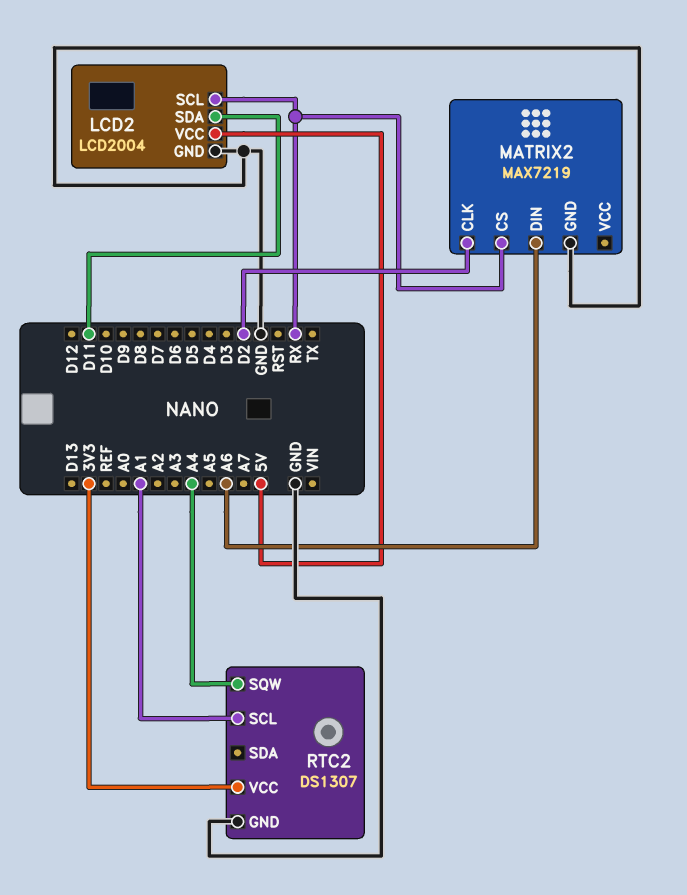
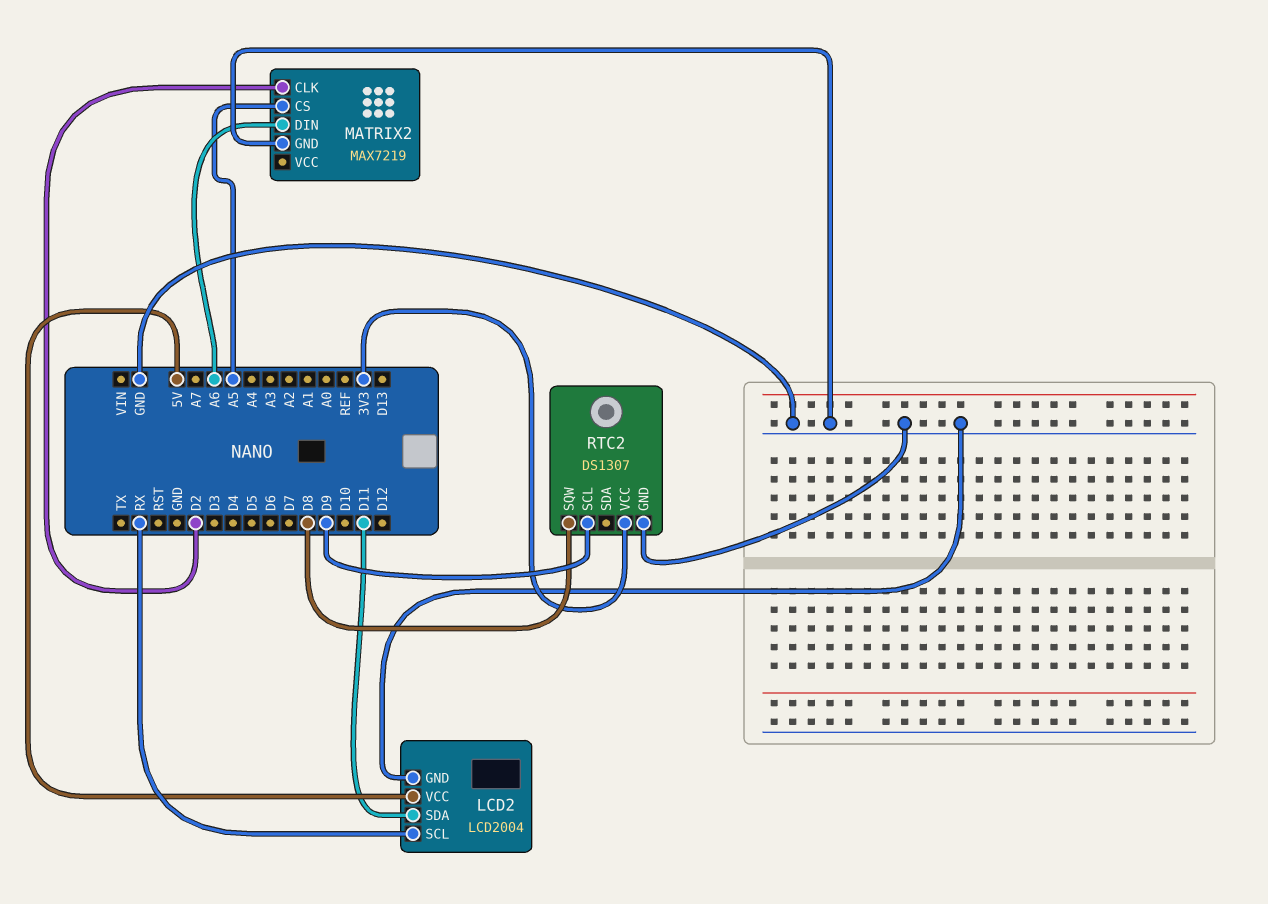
MATRIX2 pin CS: RX -> A5
RTC2 pin SCL: A1 -> D9
RTC2 pin SQW: A4 -> D8

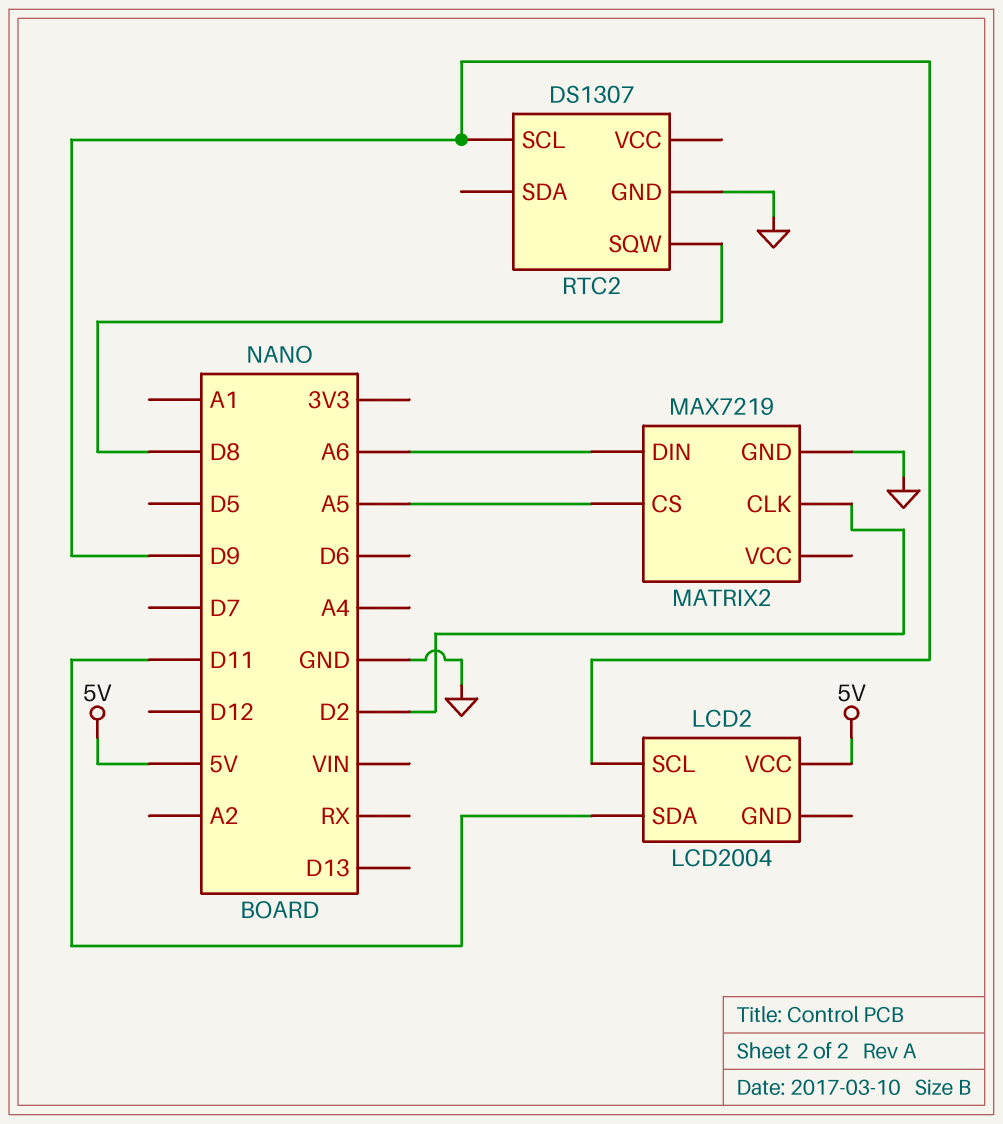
LCD2 pin GND: GND -> none
LCD2 pin SCL: RX -> D9
RTC2 pin VCC: 3V3 -> none

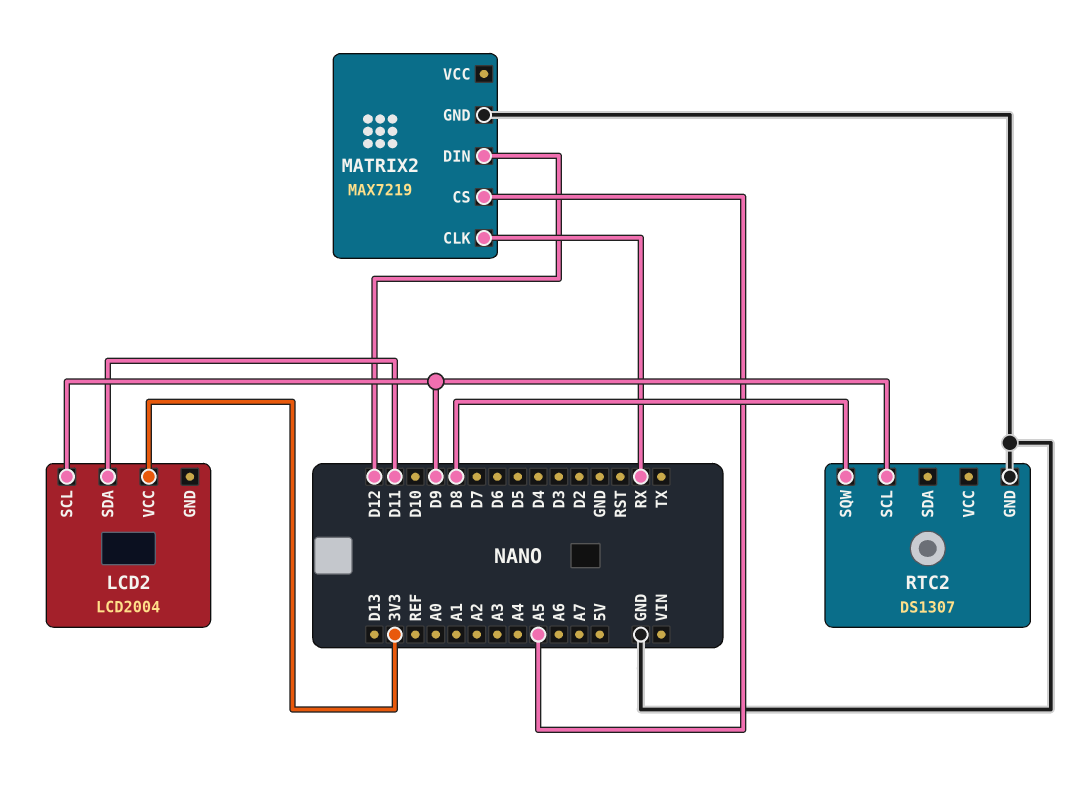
LCD2 pin VCC: 5V -> 3V3
MATRIX2 pin CLK: D2 -> RX
MATRIX2 pin DIN: A6 -> D12

